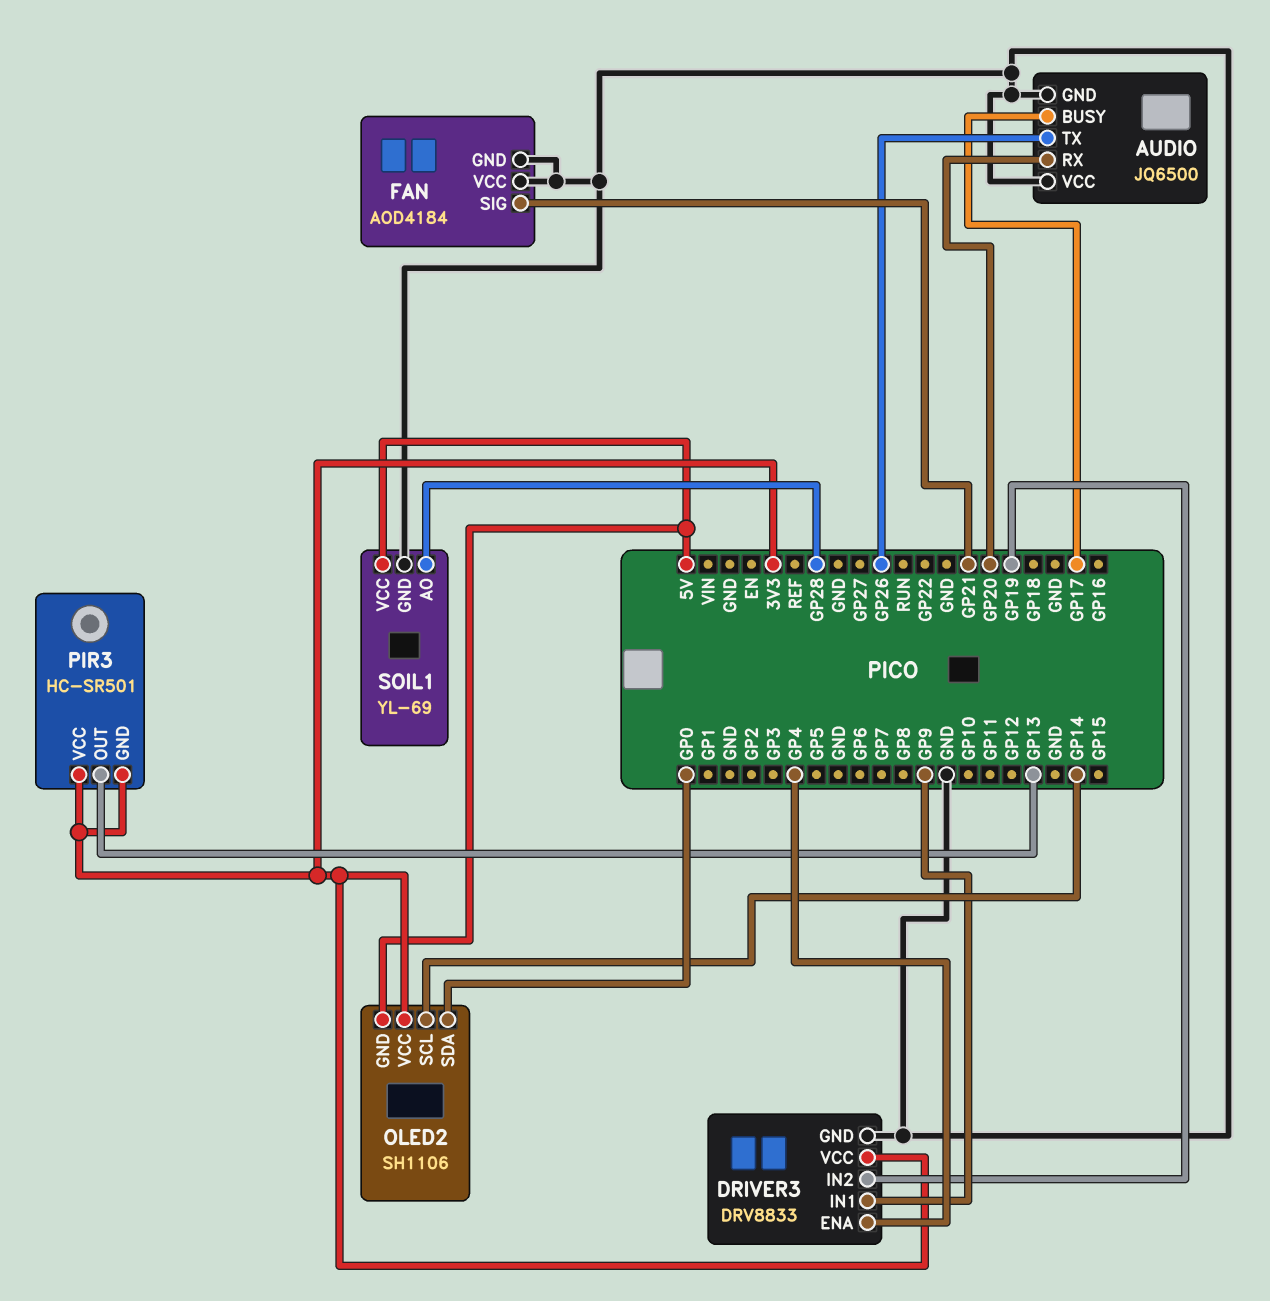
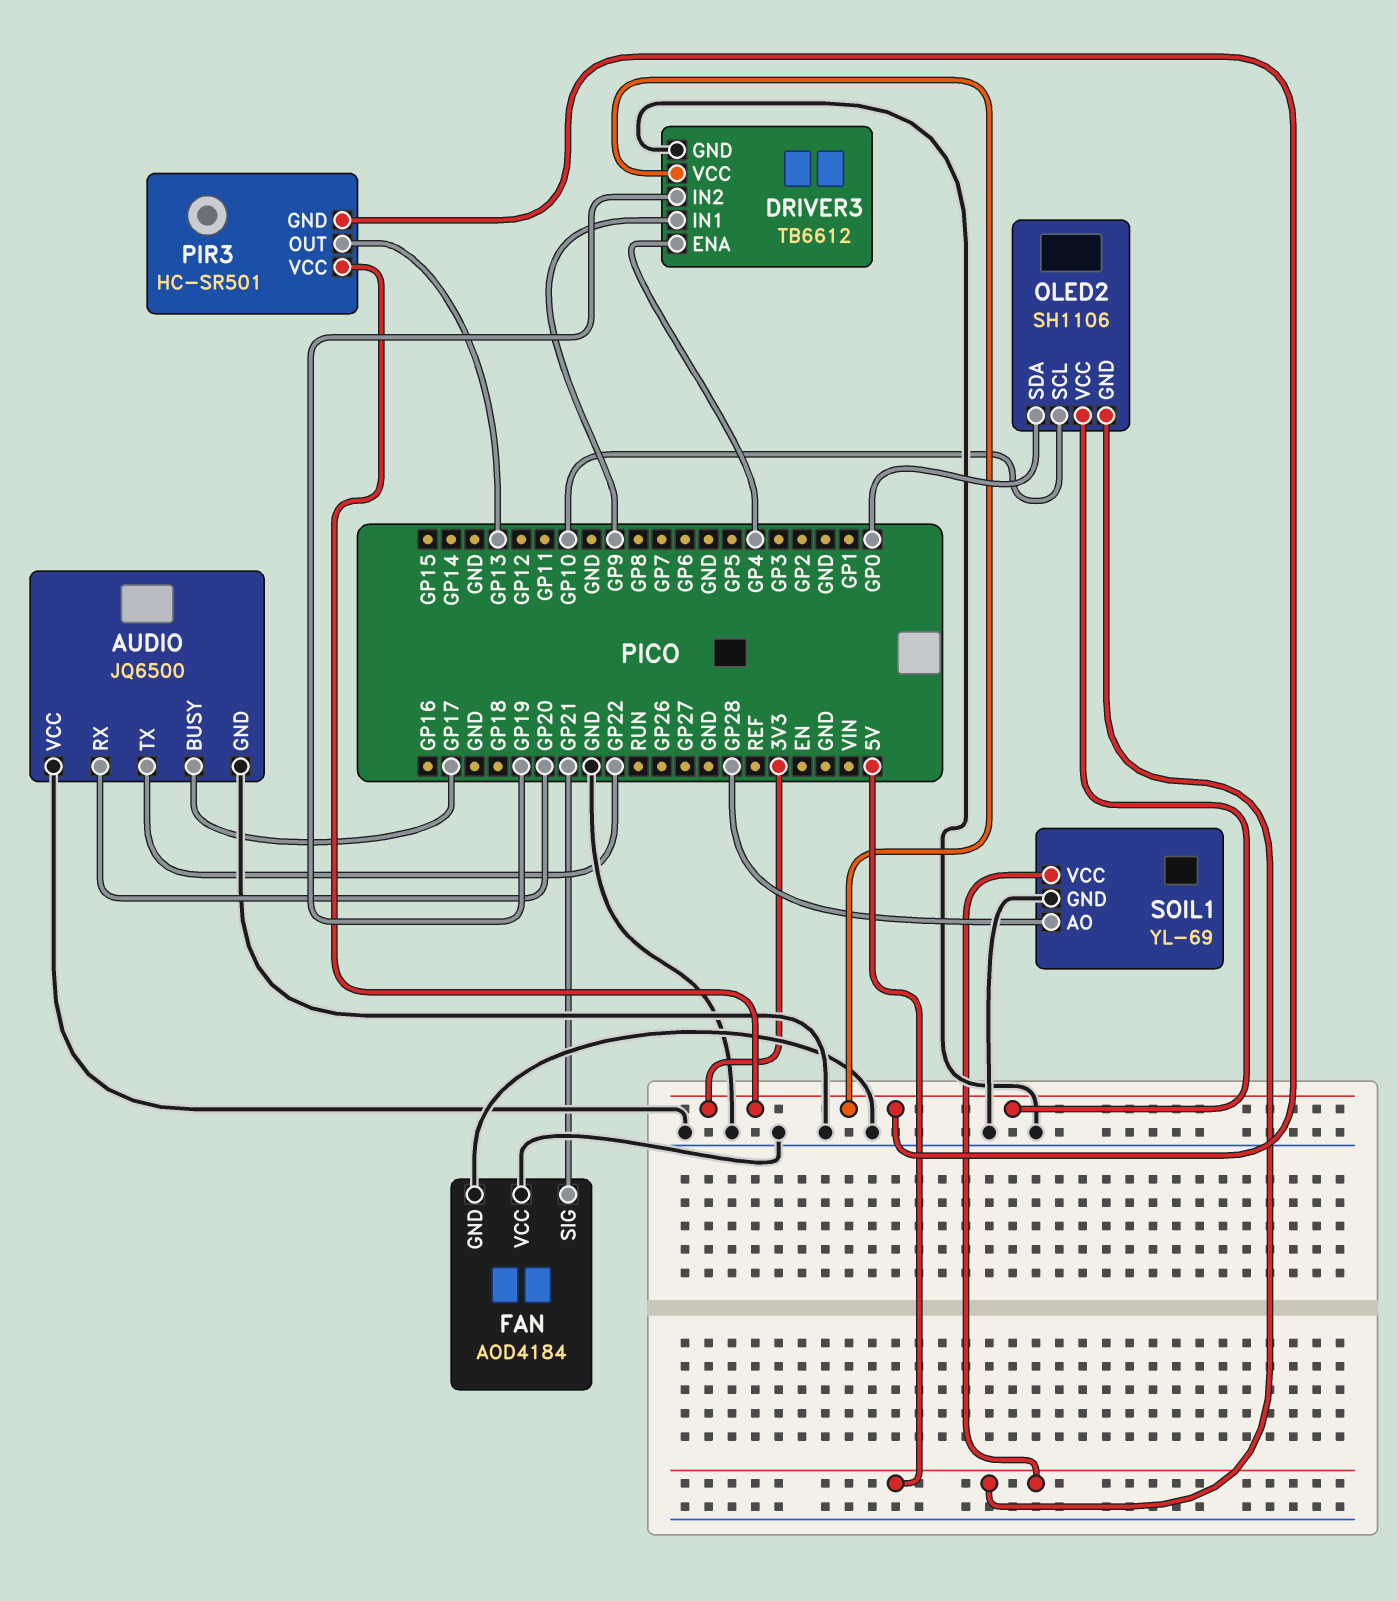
AUDIO pin TX: GP26 -> GP22
DRIVER3: DRV8833 -> TB6612
OLED2 pin SCL: GP14 -> GP10

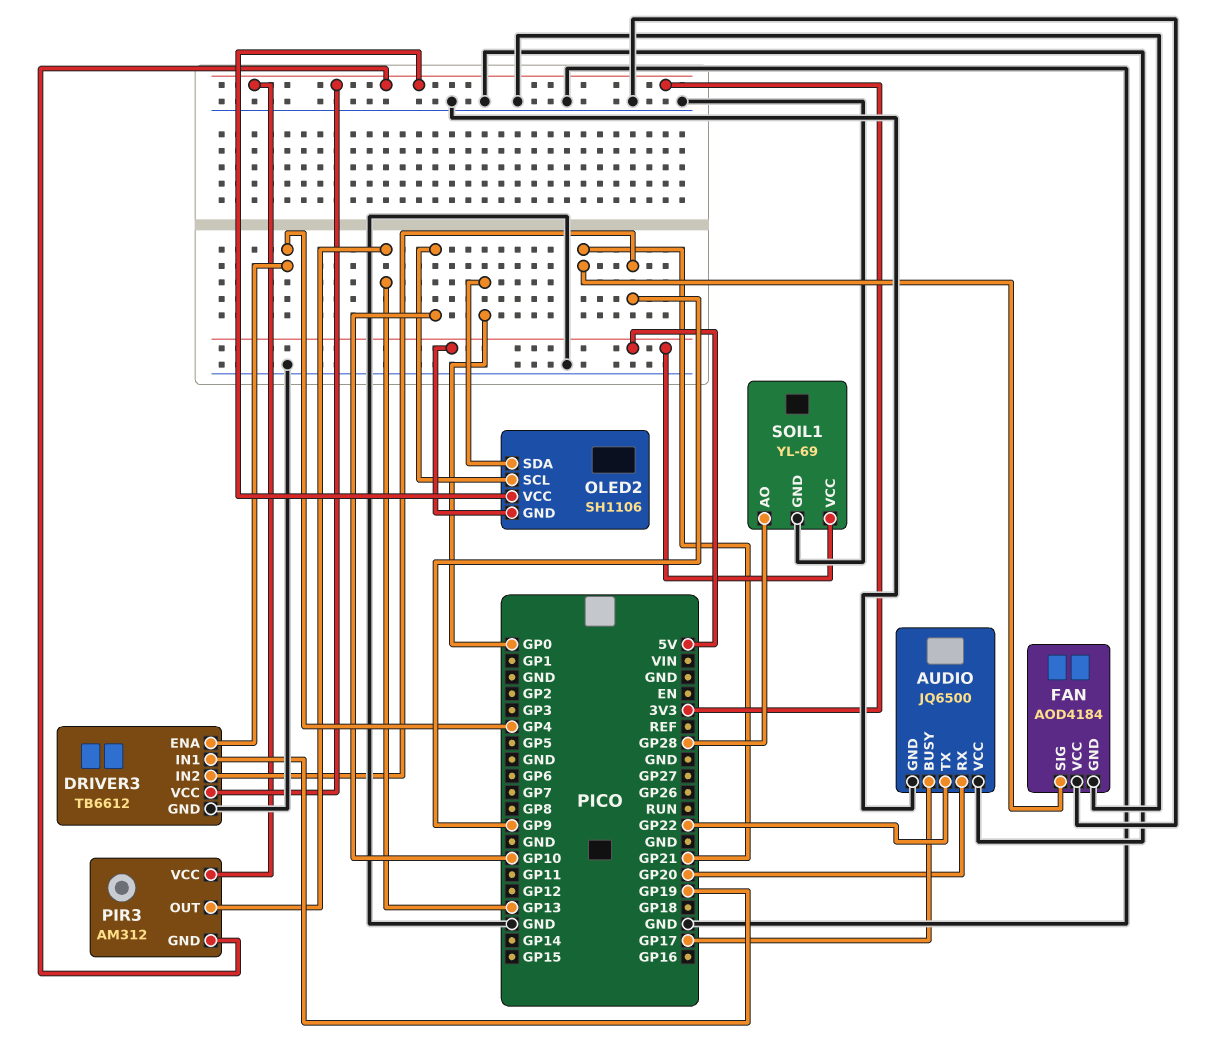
DRIVER3 pin IN1: GP9 -> GP19
DRIVER3 pin IN2: GP19 -> GP9
PIR3: HC-SR501 -> AM312

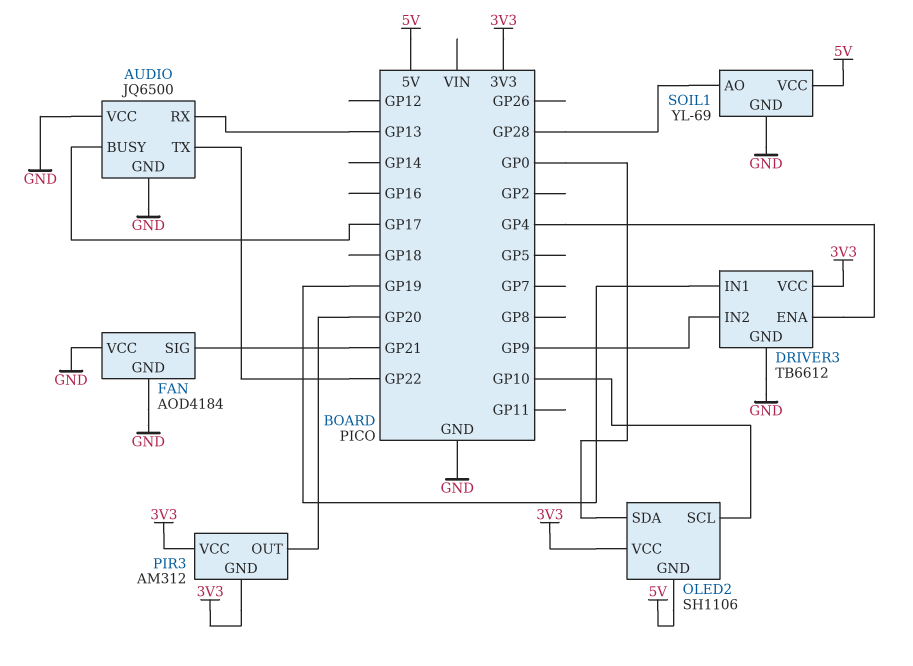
AUDIO pin RX: GP20 -> GP13
PIR3 pin OUT: GP13 -> GP20

